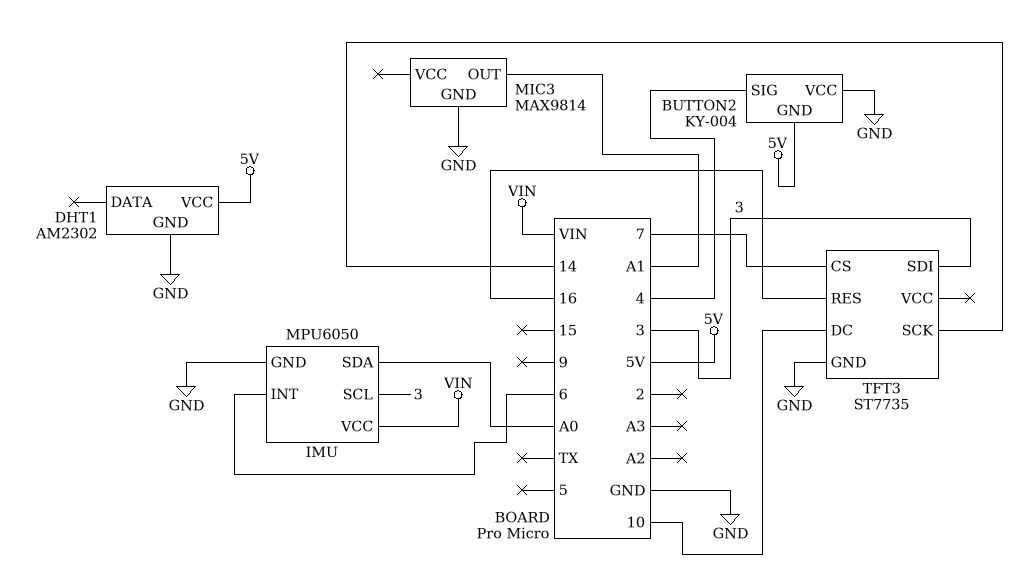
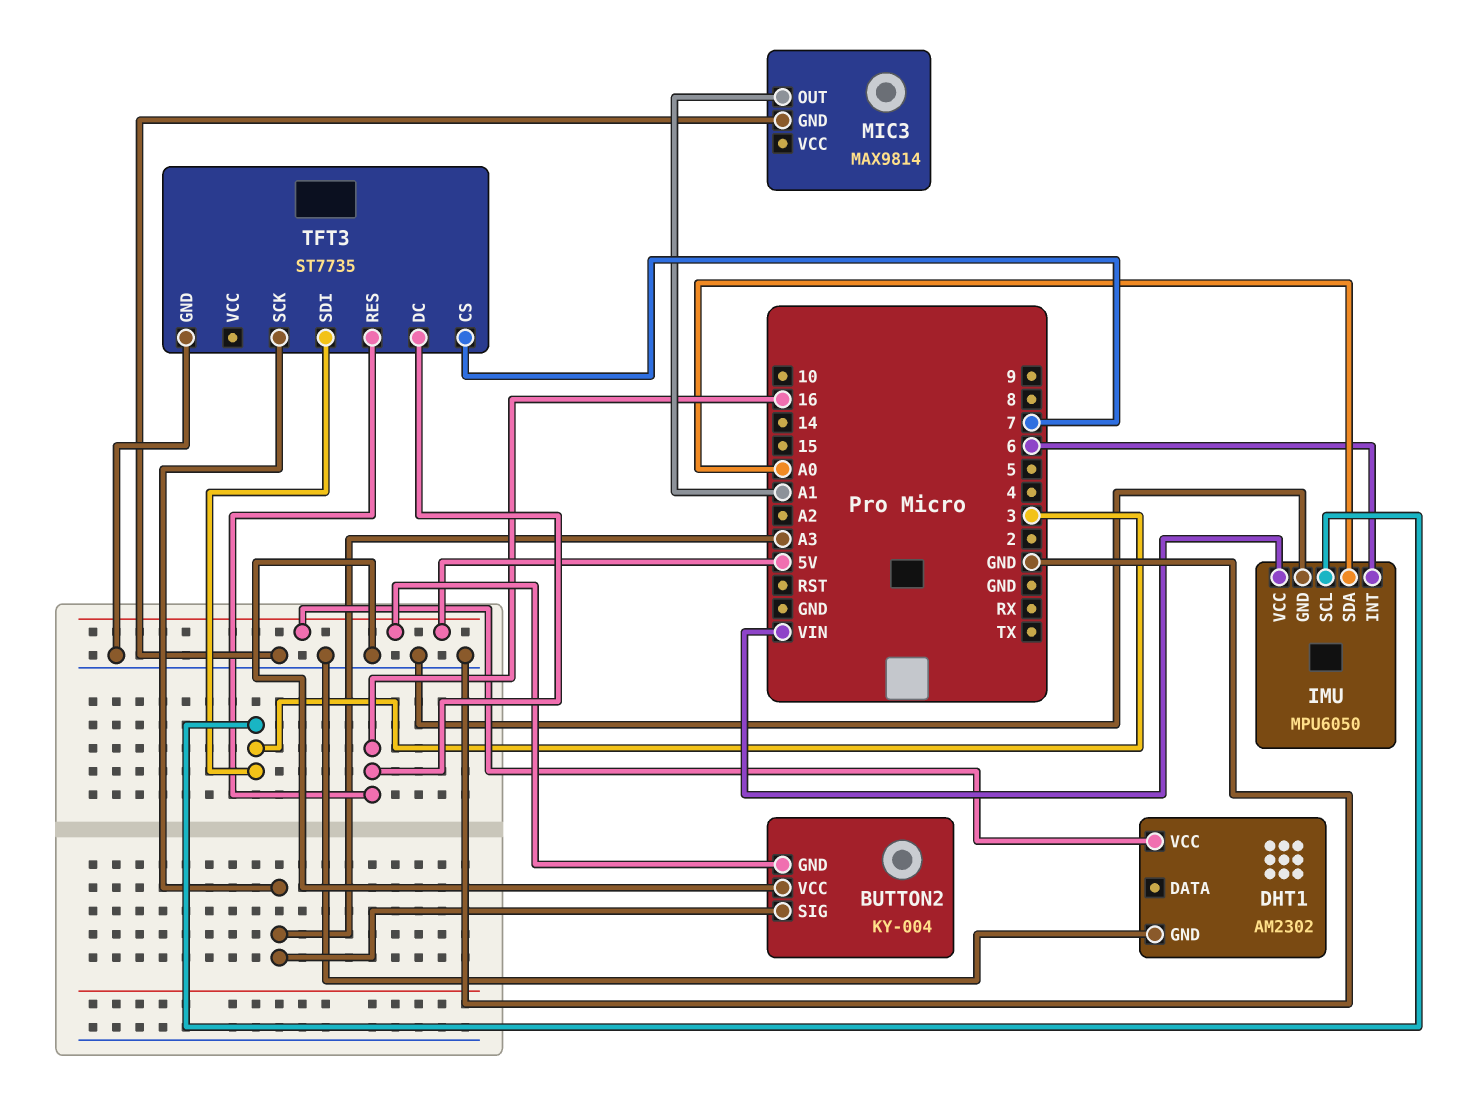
BUTTON2 pin SIG: 4 -> A3
TFT3 pin DC: 10 -> 16
TFT3 pin SCK: 14 -> A3

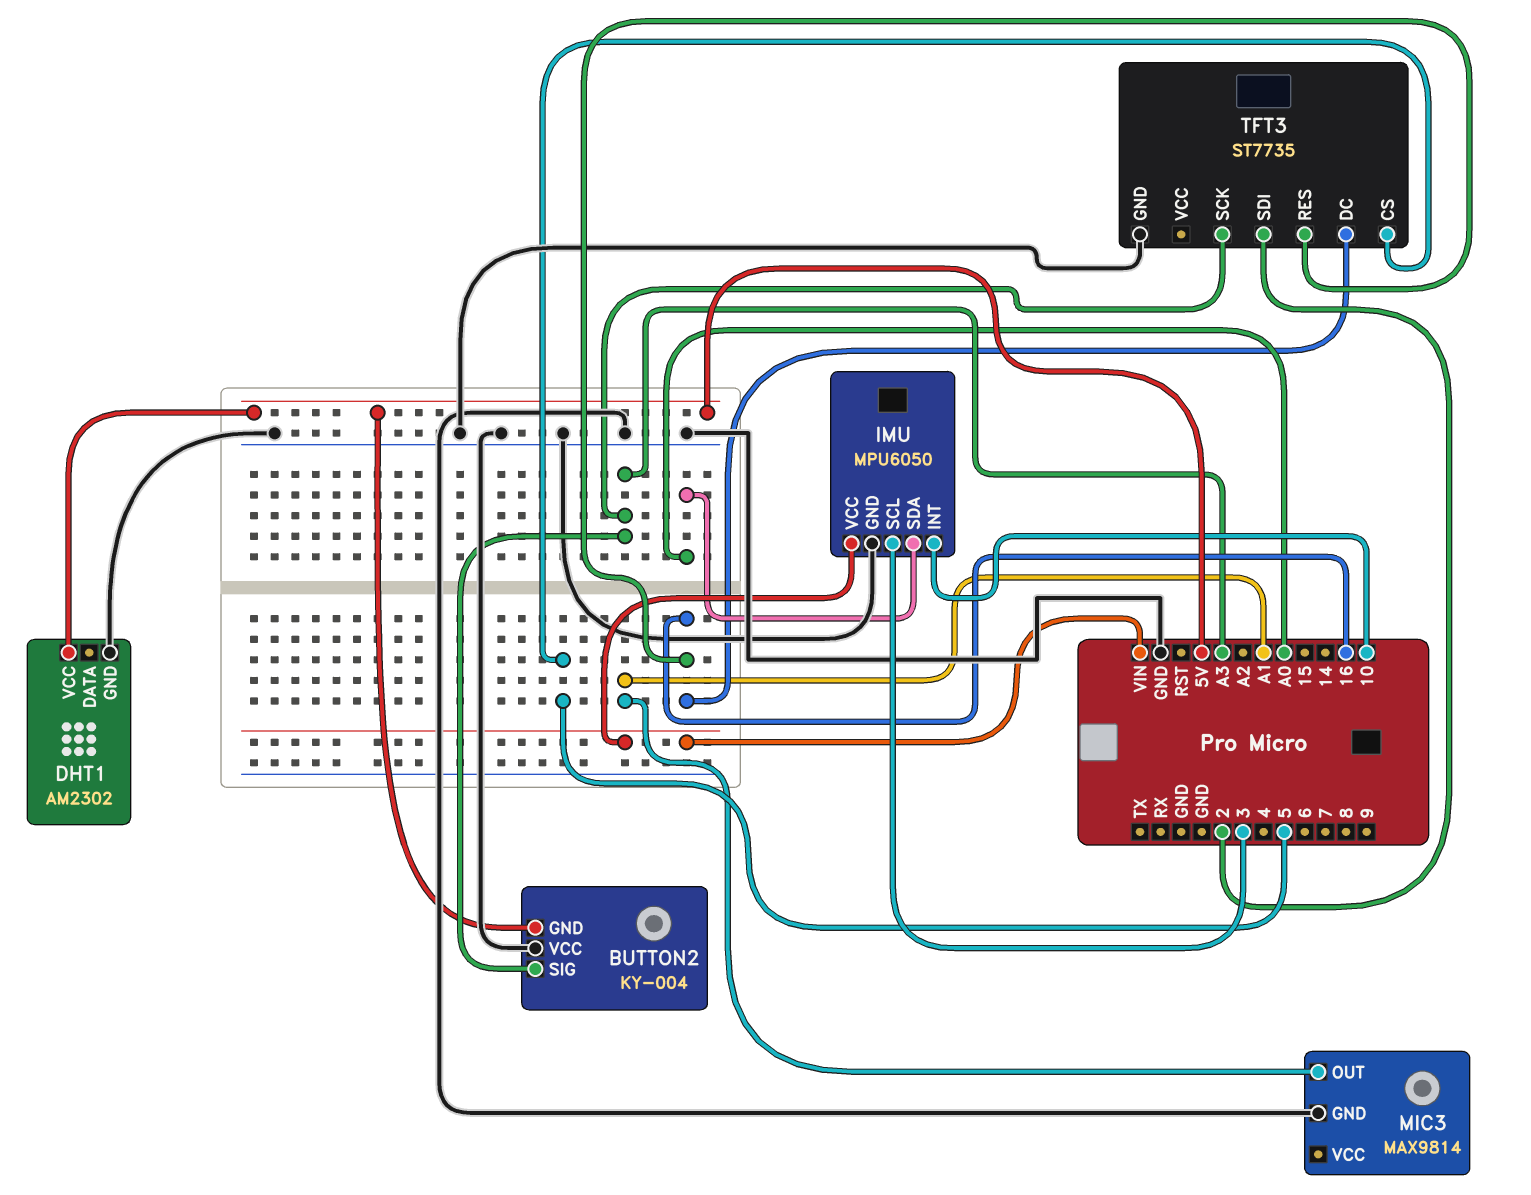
IMU pin INT: 6 -> 10
TFT3 pin CS: 7 -> 5
TFT3 pin SDI: 3 -> 2

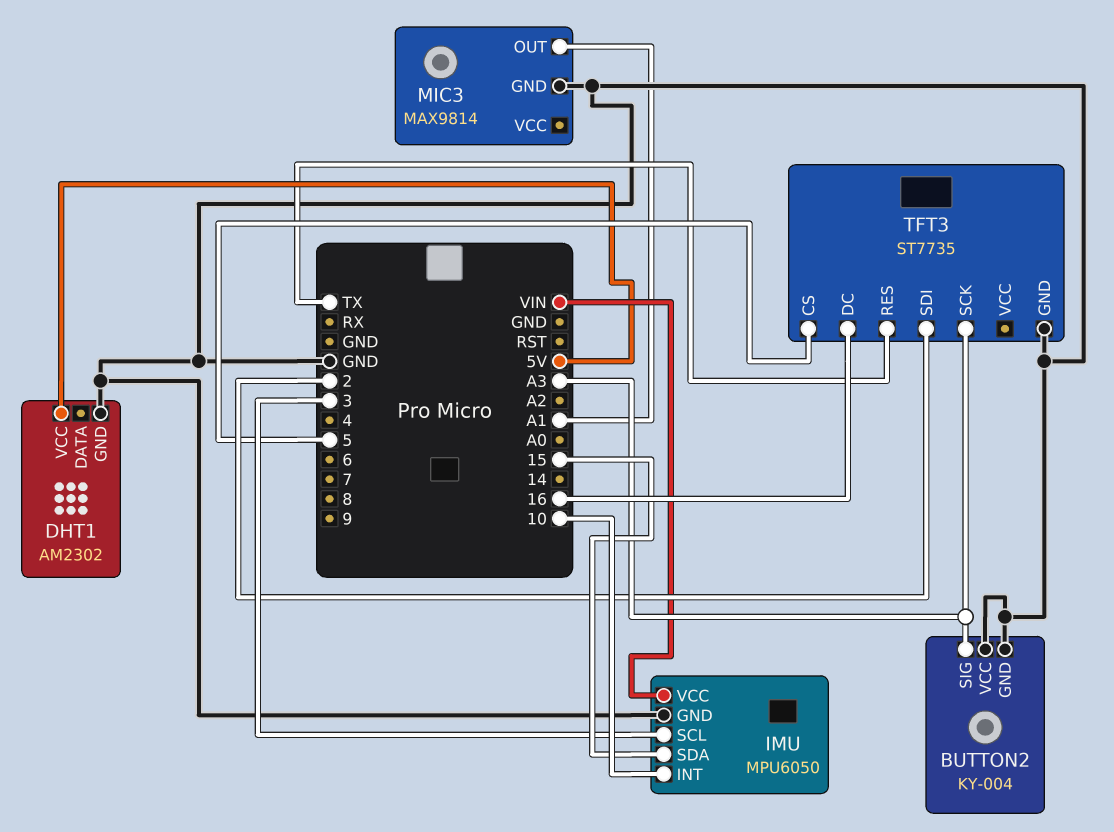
BUTTON2 pin GND: 5V -> GND
IMU pin SDA: A0 -> 15
TFT3 pin RES: 16 -> TX

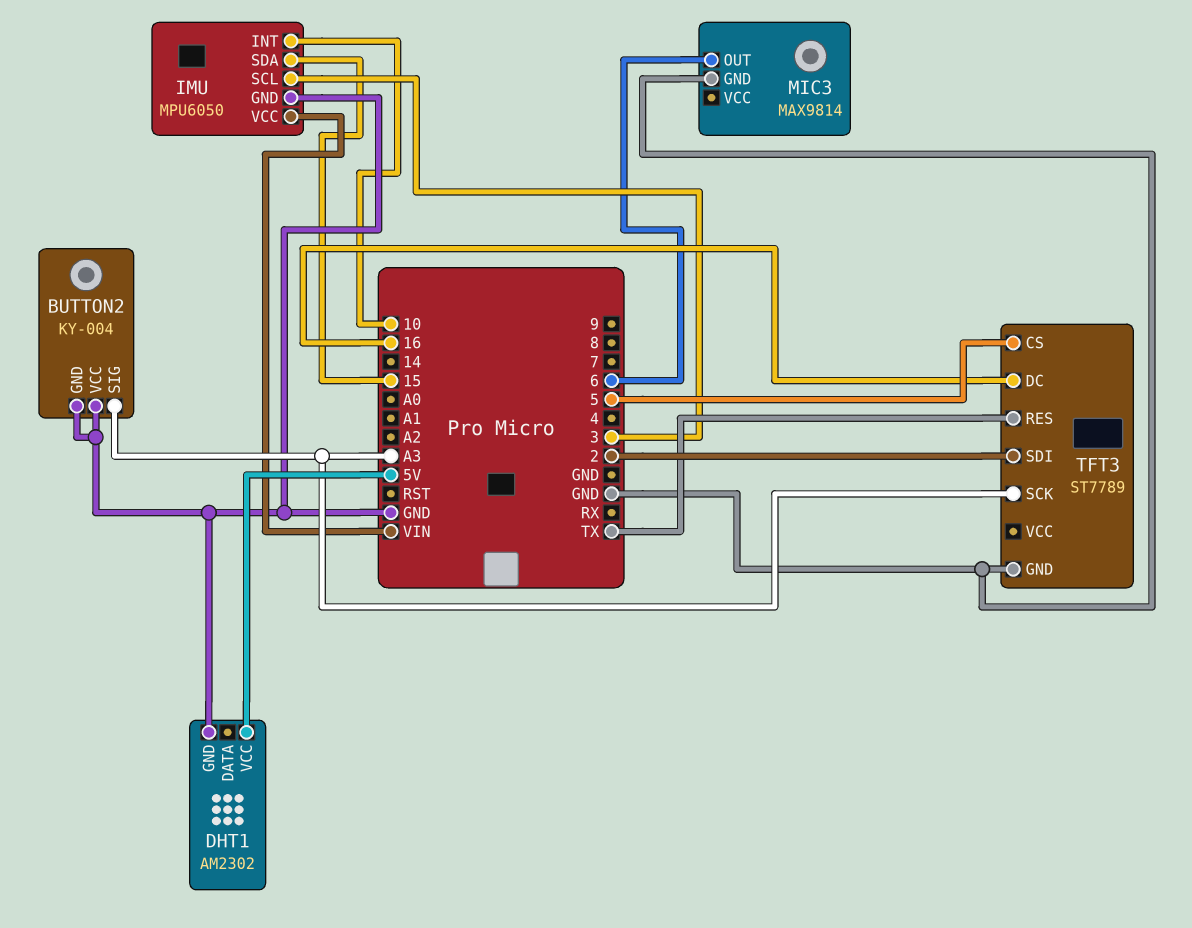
MIC3 pin OUT: A1 -> 6
TFT3: ST7735 -> ST7789

